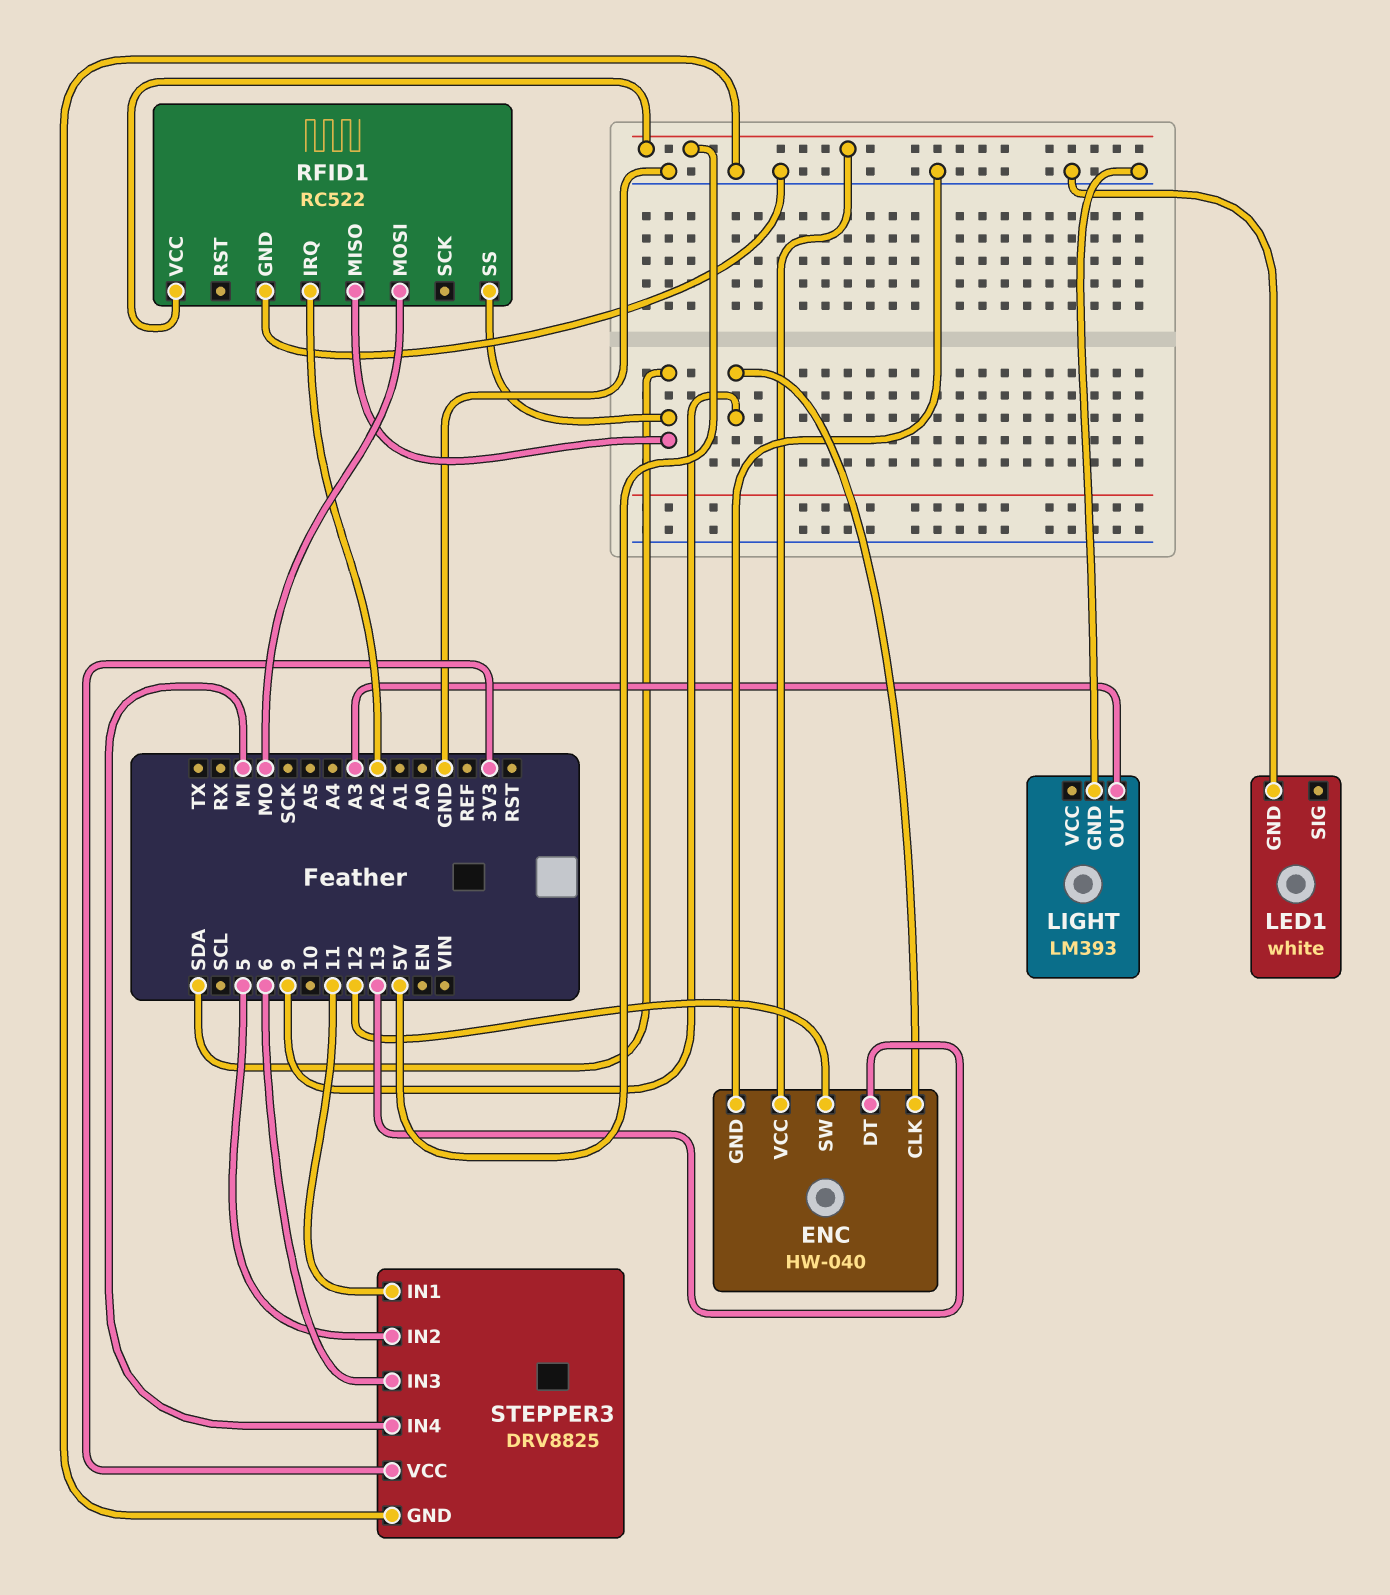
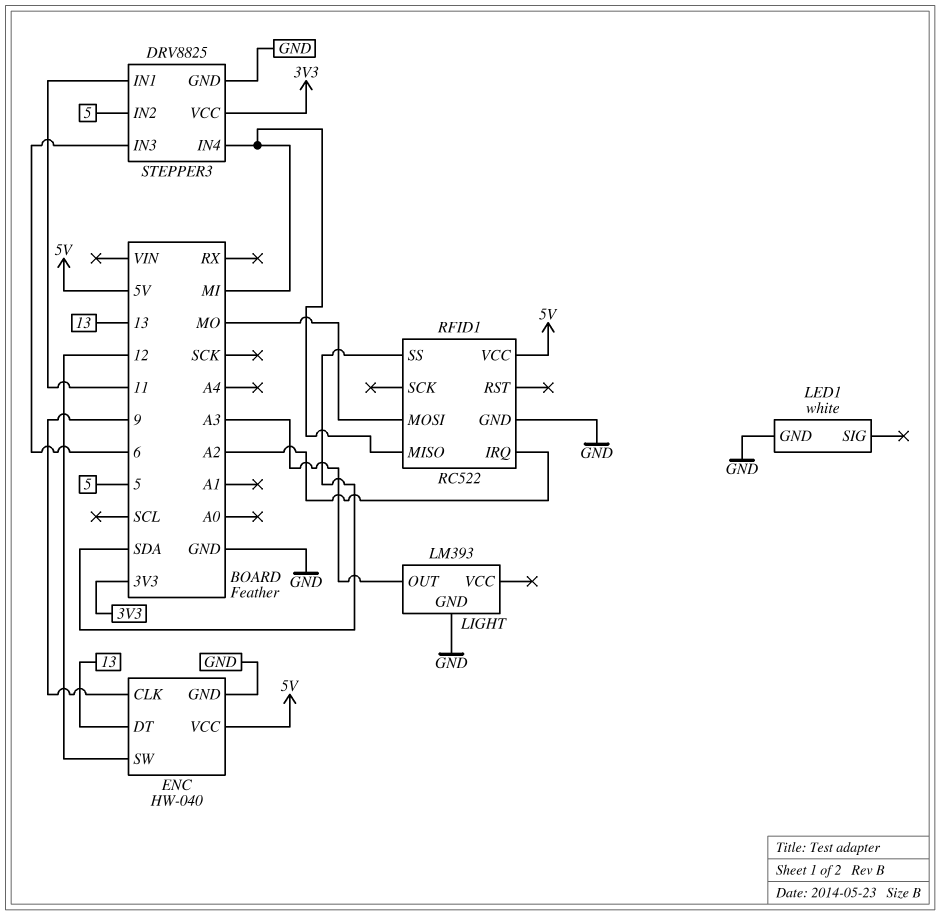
RFID1 pin MISO: SDA -> MI

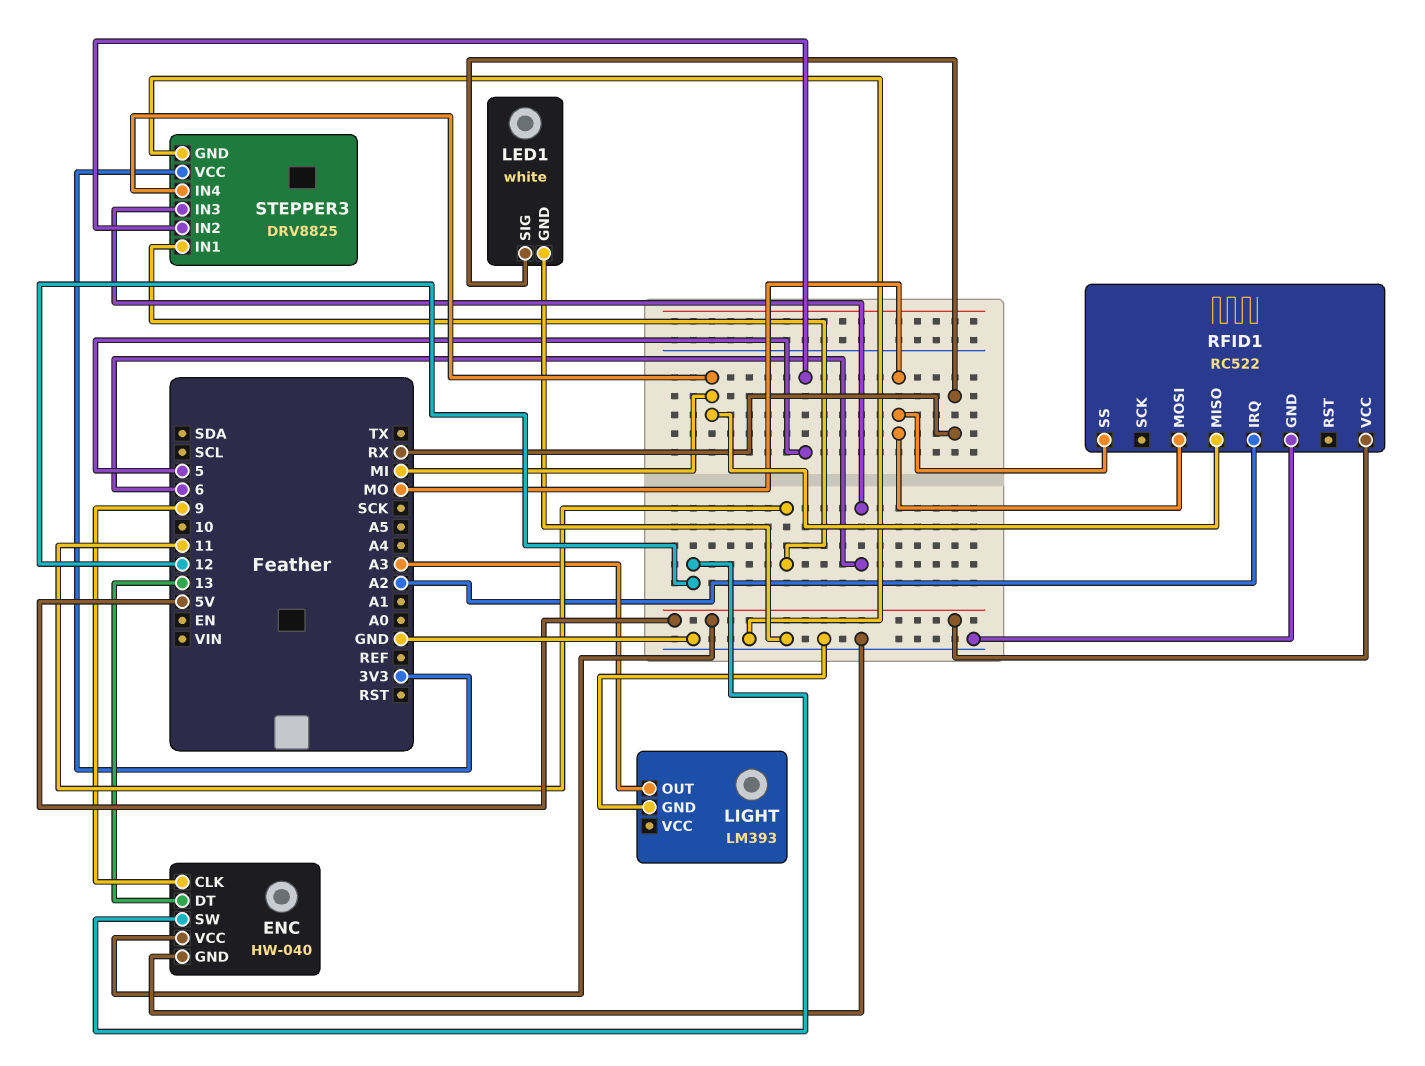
LED1 pin SIG: none -> RX
RFID1 pin SS: SDA -> MO

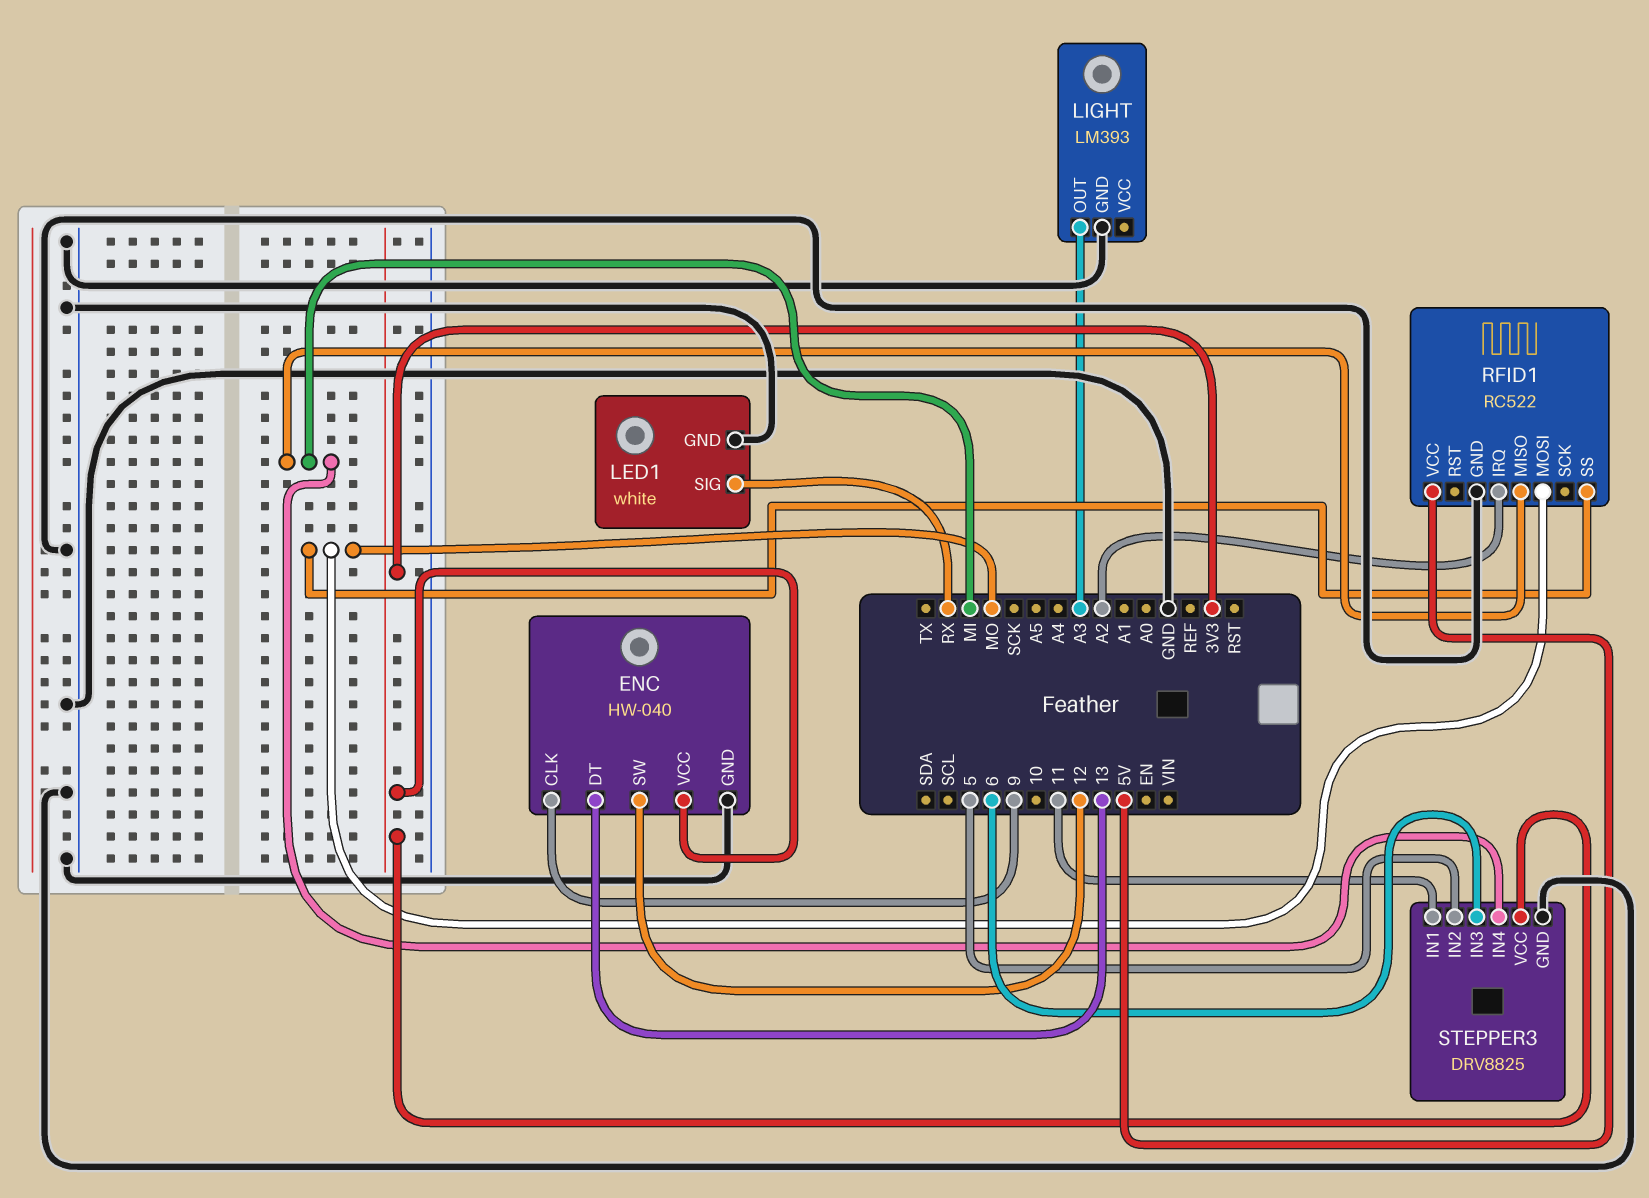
ENC pin VCC: 5V -> 3V3

